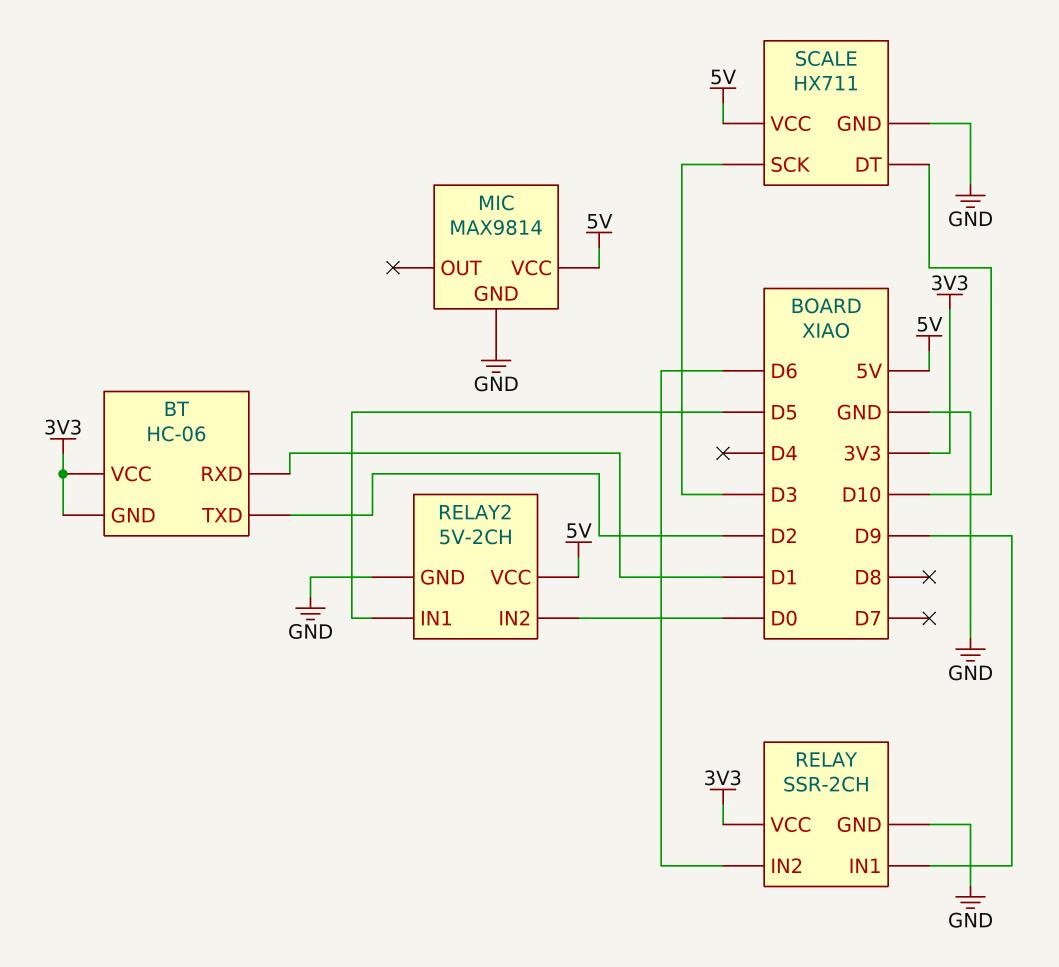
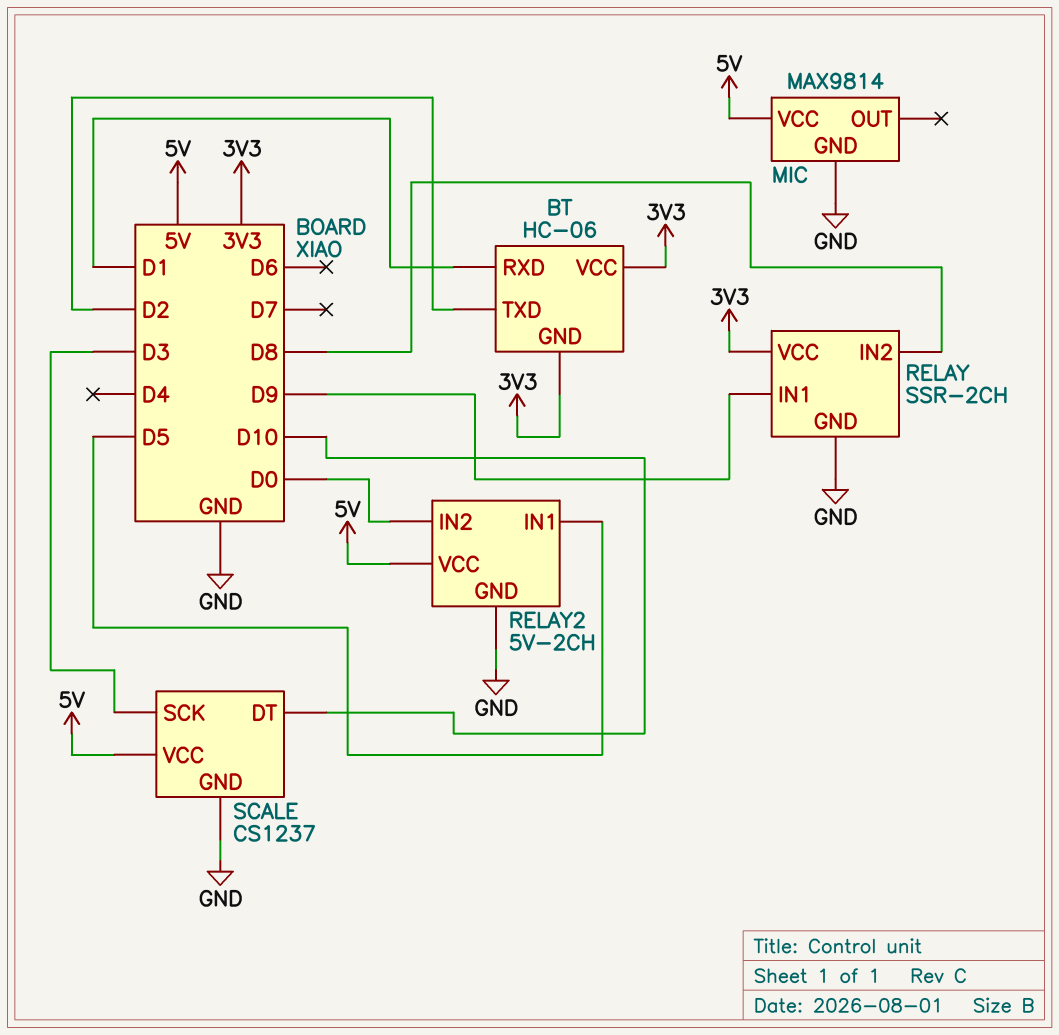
RELAY pin IN2: D6 -> D8
SCALE: HX711 -> CS1237

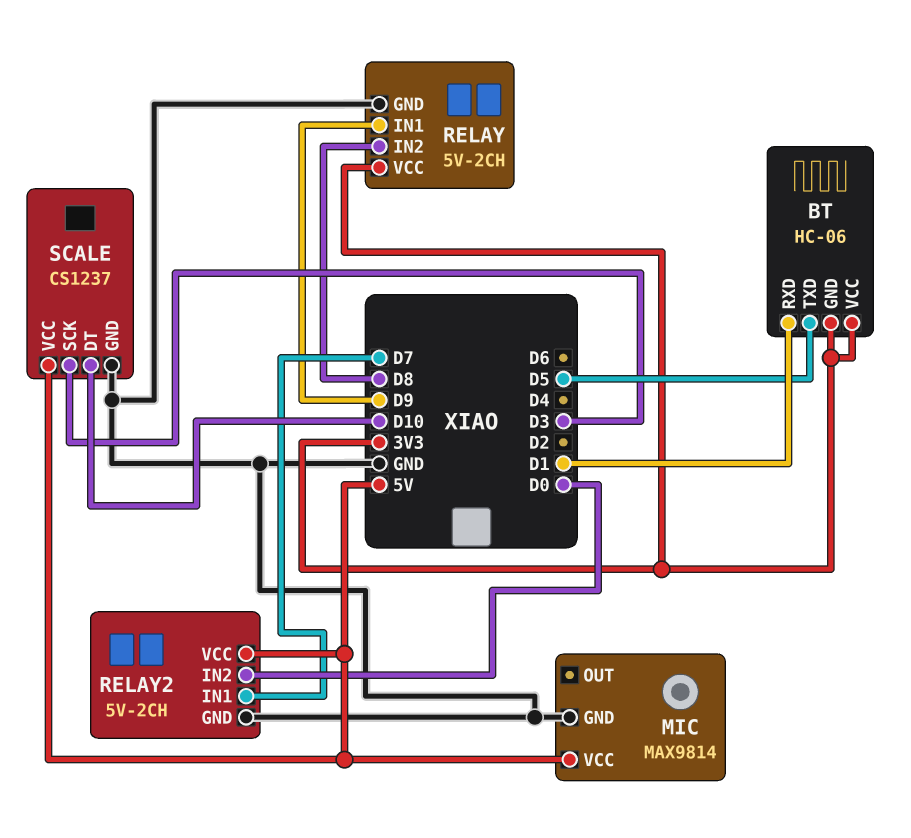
BT pin TXD: D2 -> D5
RELAY: SSR-2CH -> 5V-2CH
RELAY2 pin IN1: D5 -> D7

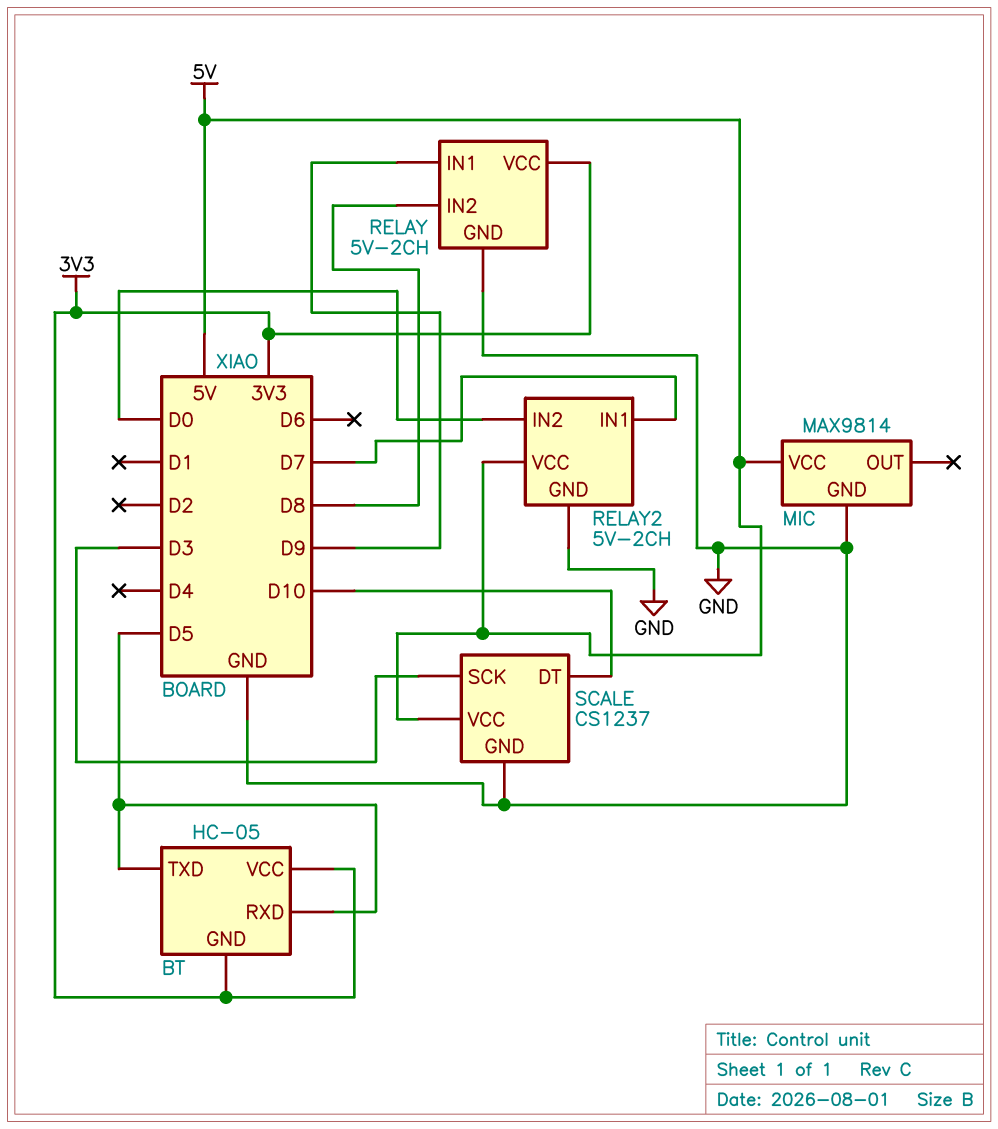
BT: HC-06 -> HC-05
BT pin RXD: D1 -> D5

